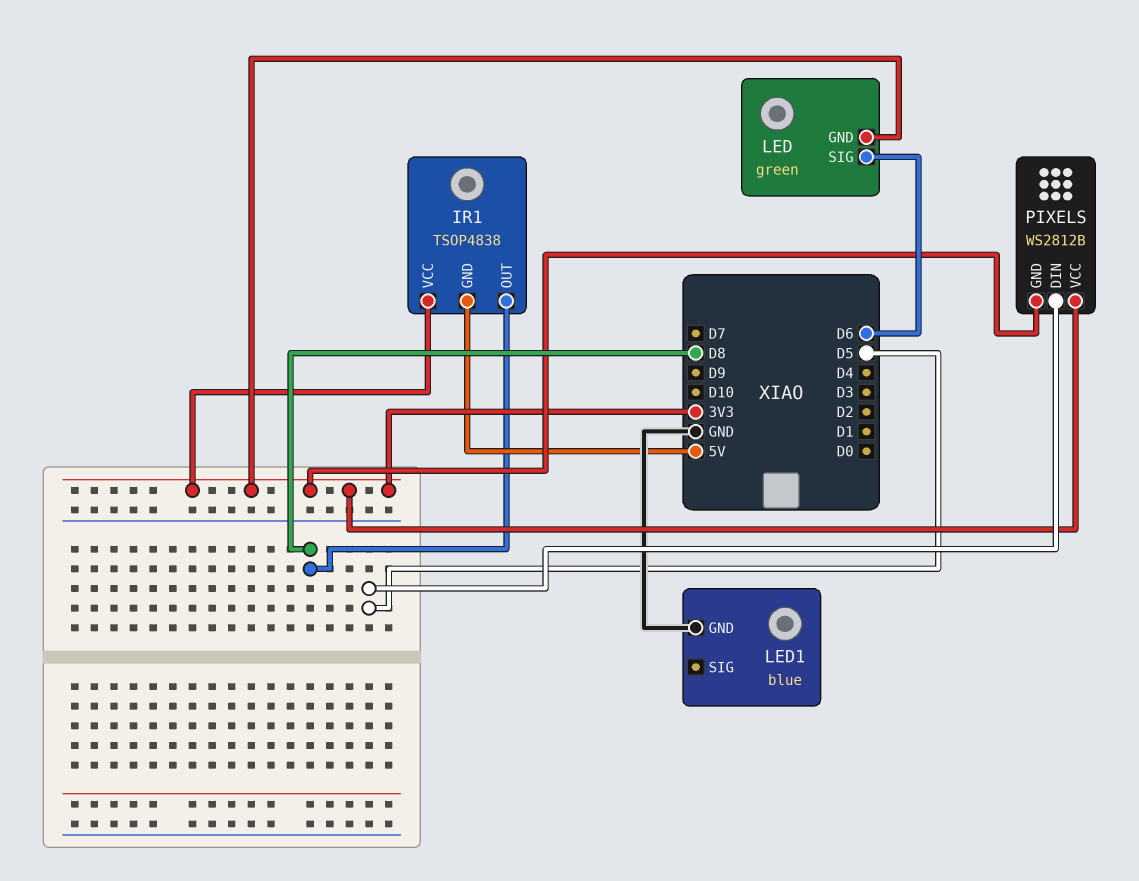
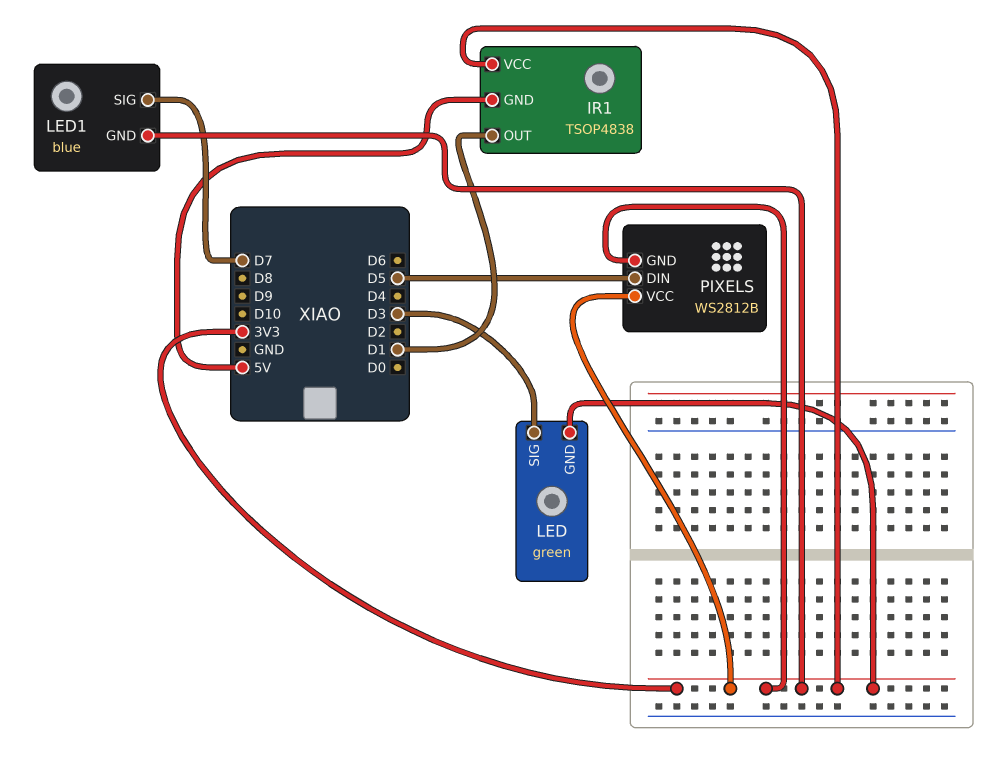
IR1 pin OUT: D8 -> D1
LED pin SIG: D6 -> D3
LED1 pin GND: GND -> 3V3
LED1 pin SIG: none -> D7

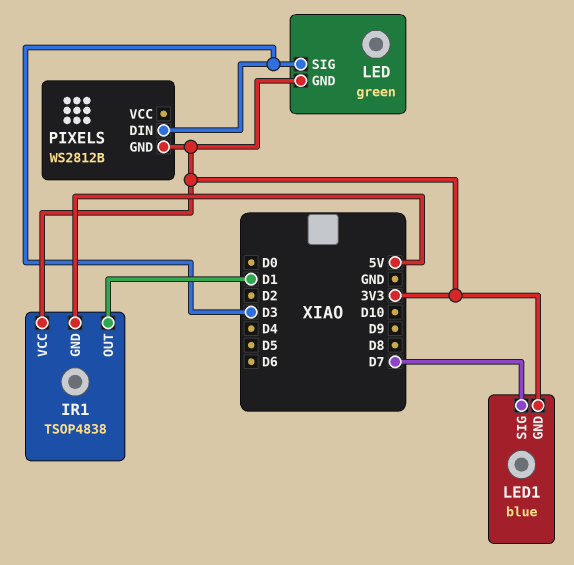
PIXELS pin DIN: D5 -> D3
PIXELS pin VCC: 3V3 -> none

